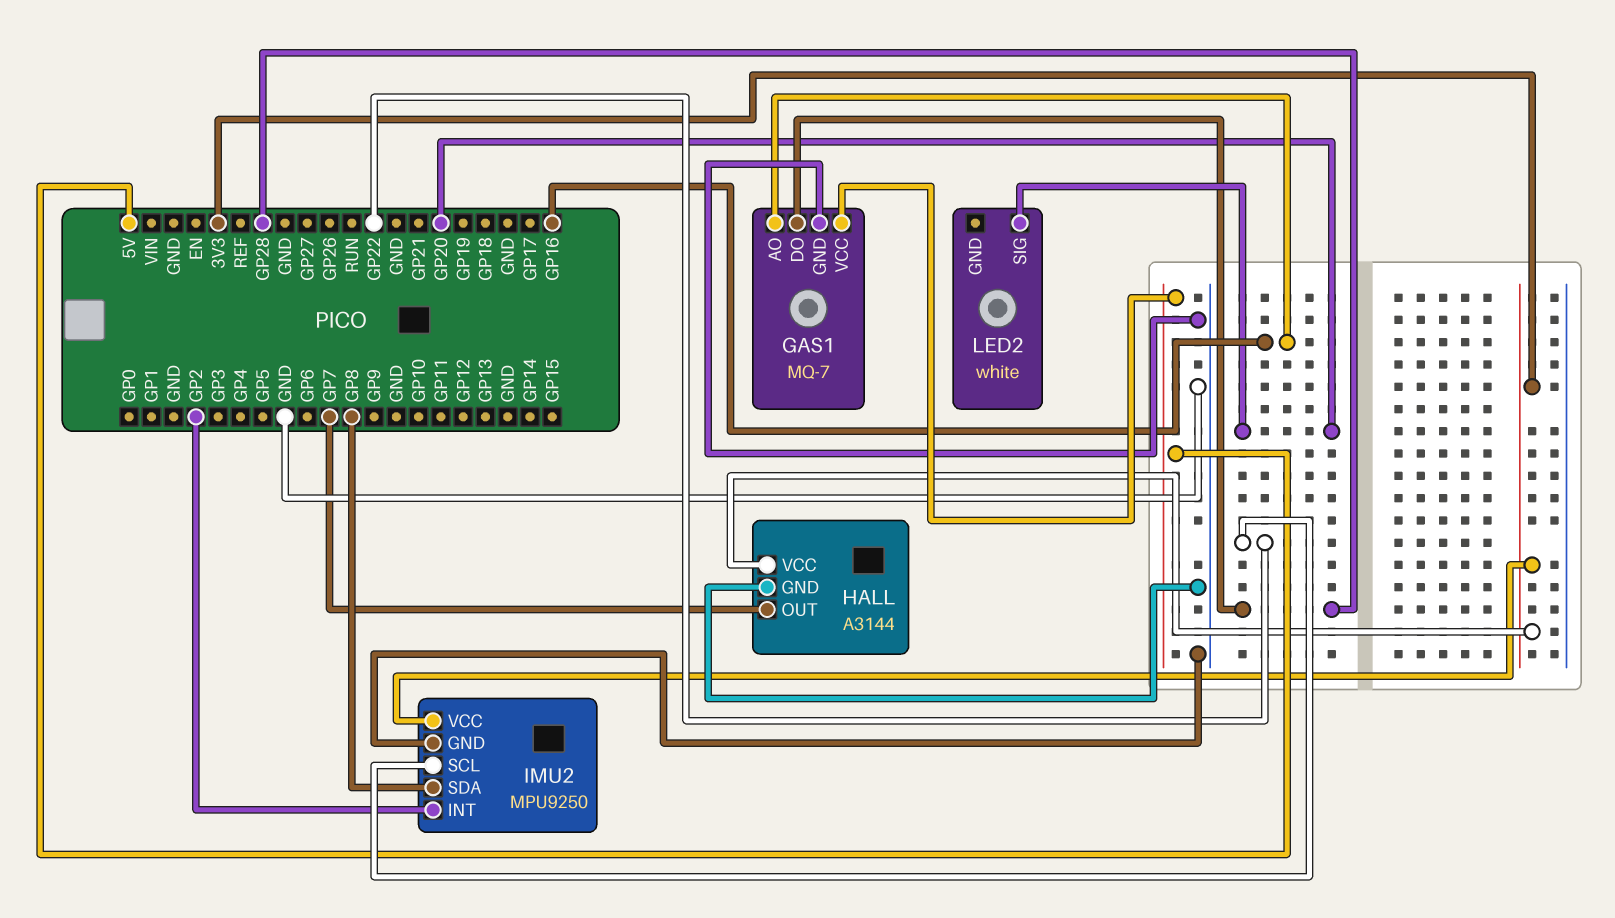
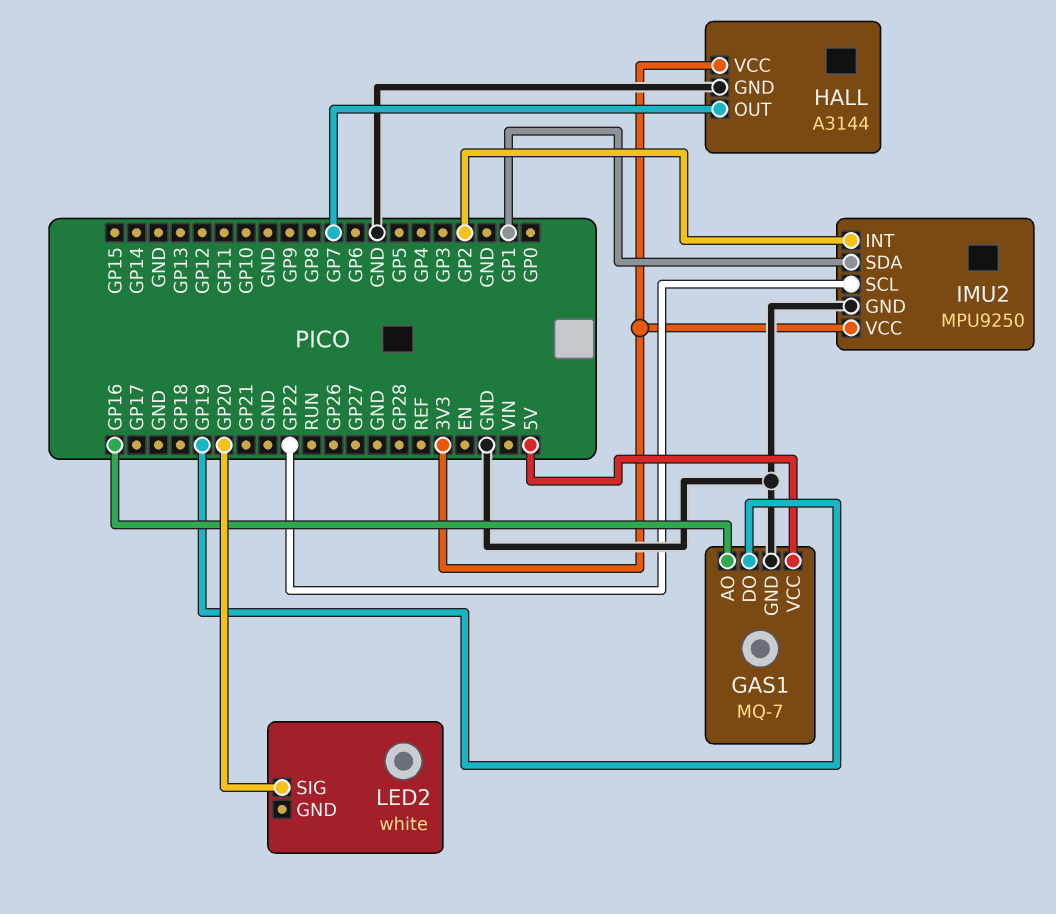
GAS1 pin DO: GP28 -> GP19
IMU2 pin SDA: GP8 -> GP1

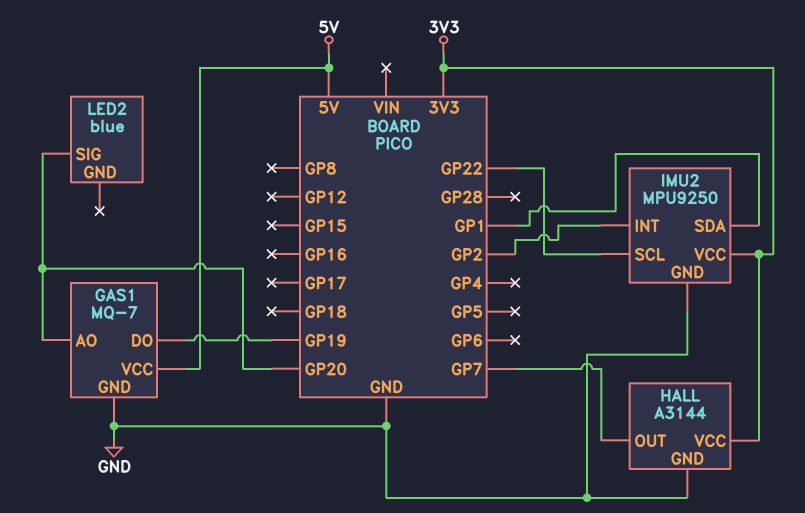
GAS1 pin AO: GP16 -> GP20
LED2: white -> blue

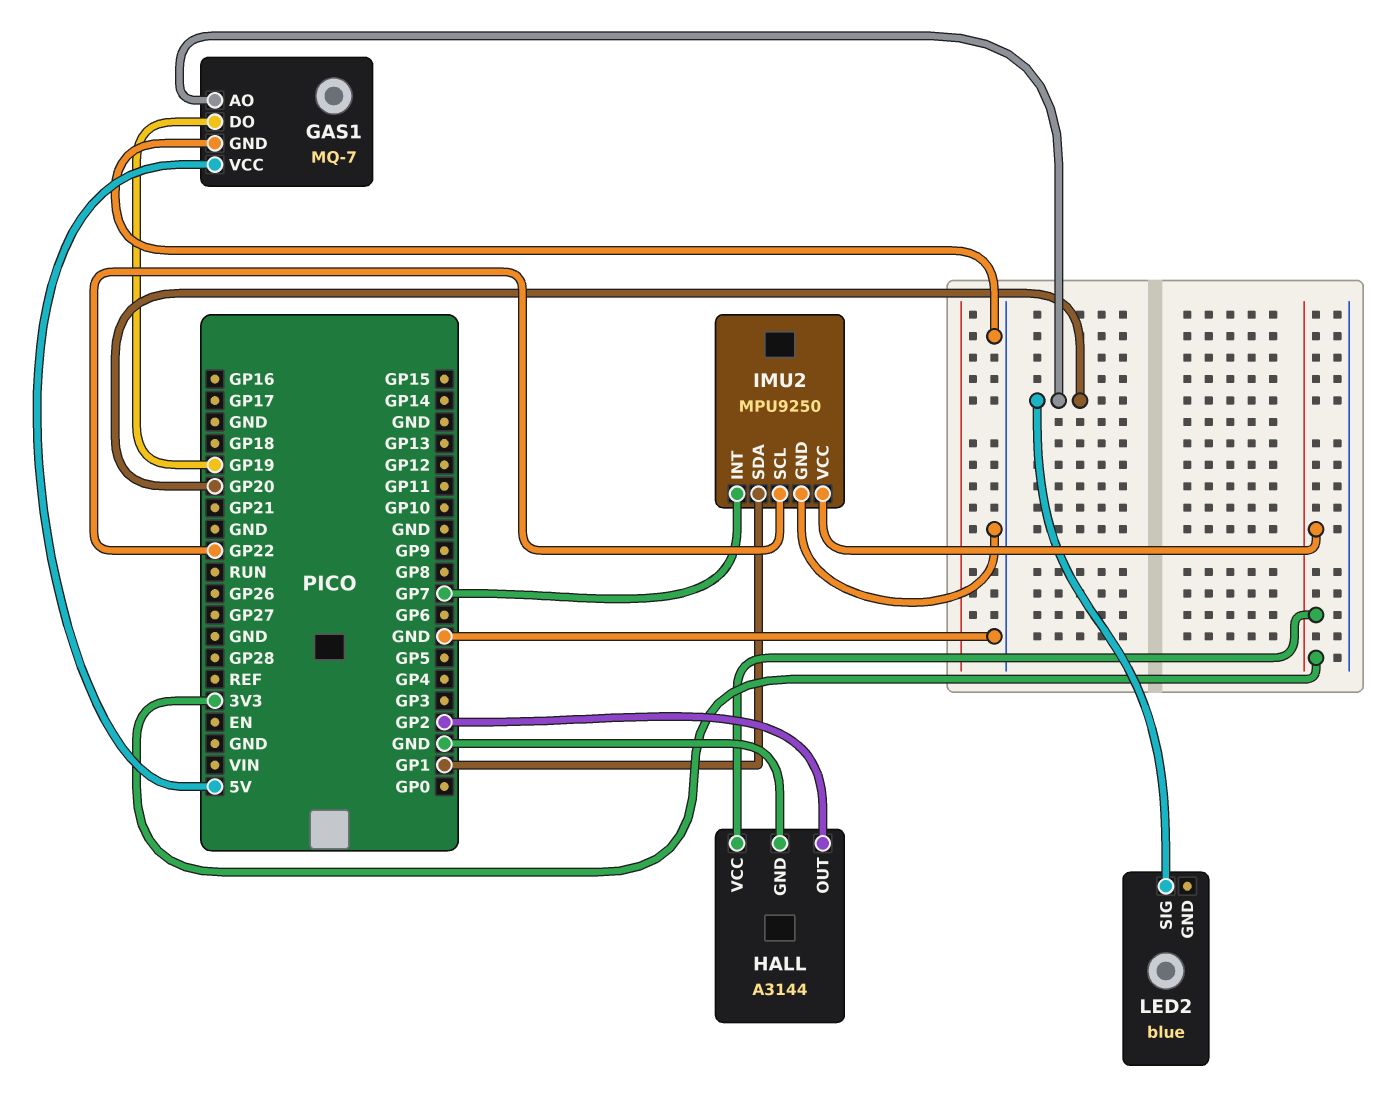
HALL pin OUT: GP7 -> GP2
IMU2 pin INT: GP2 -> GP7

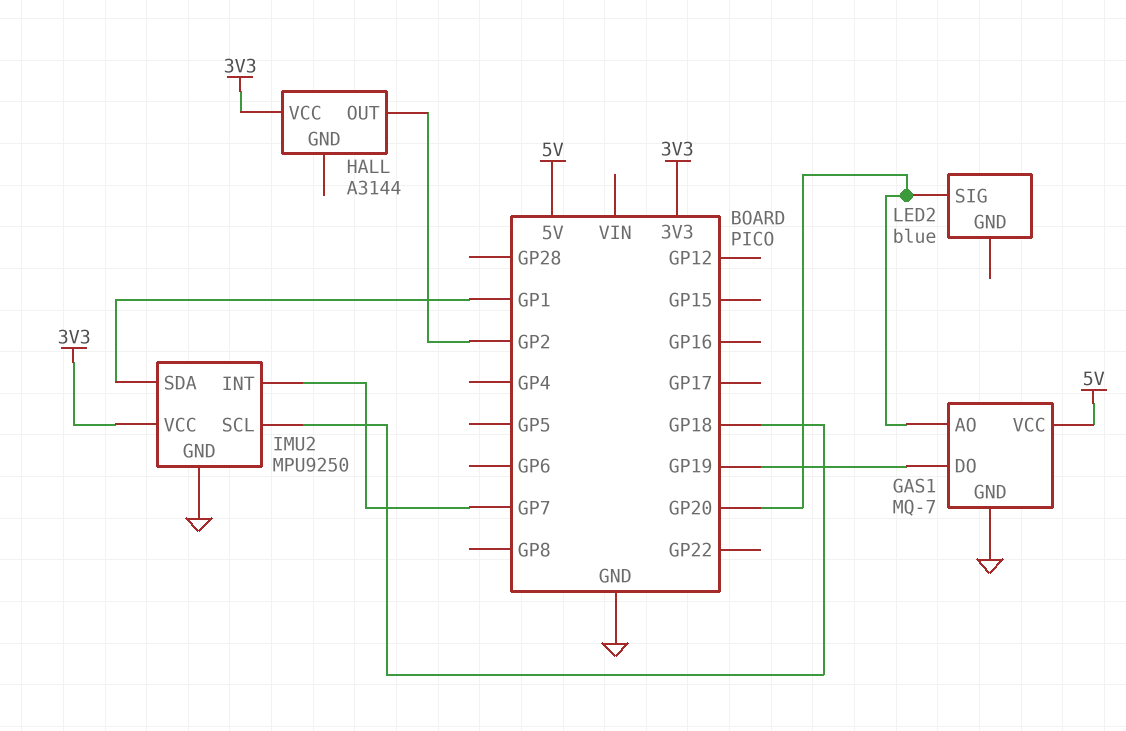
HALL pin GND: GND -> none
IMU2 pin SCL: GP22 -> GP18

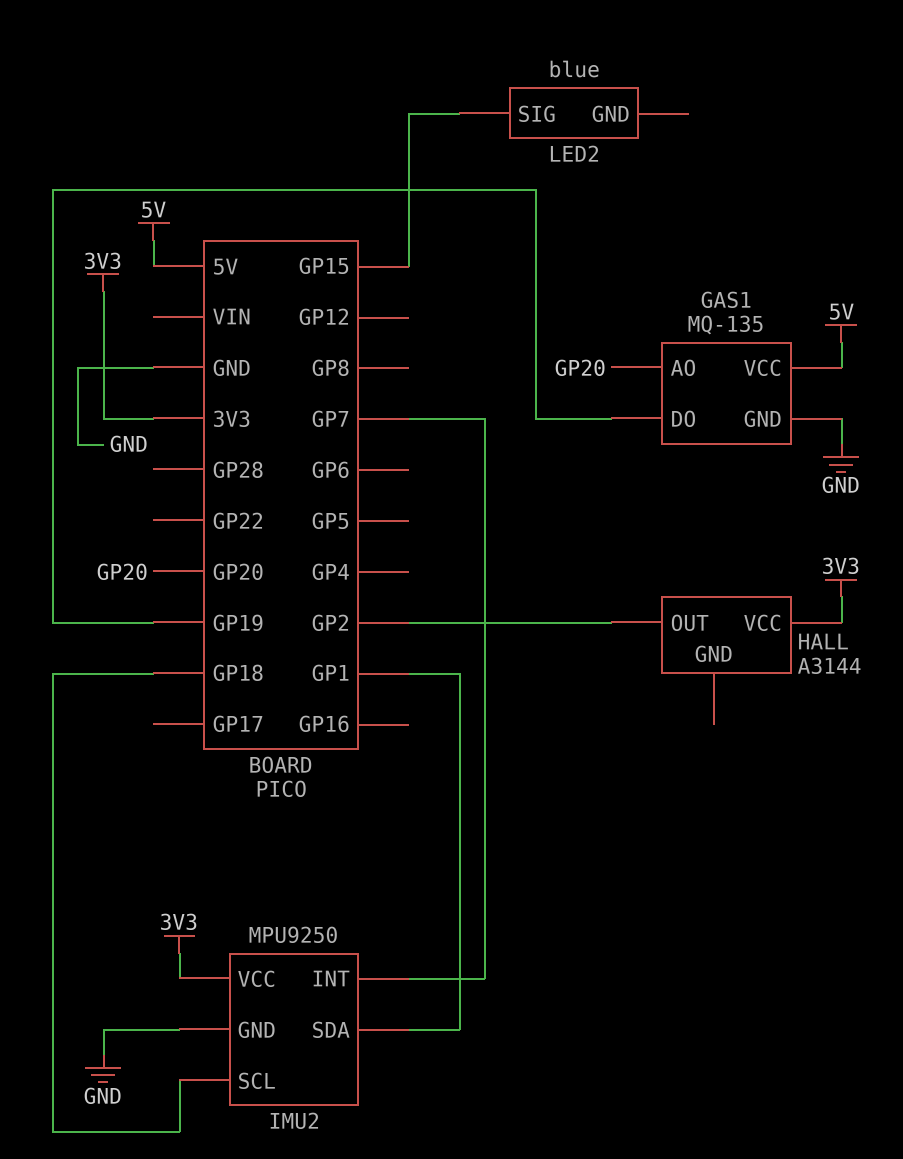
GAS1: MQ-7 -> MQ-135
LED2 pin SIG: GP20 -> GP15

